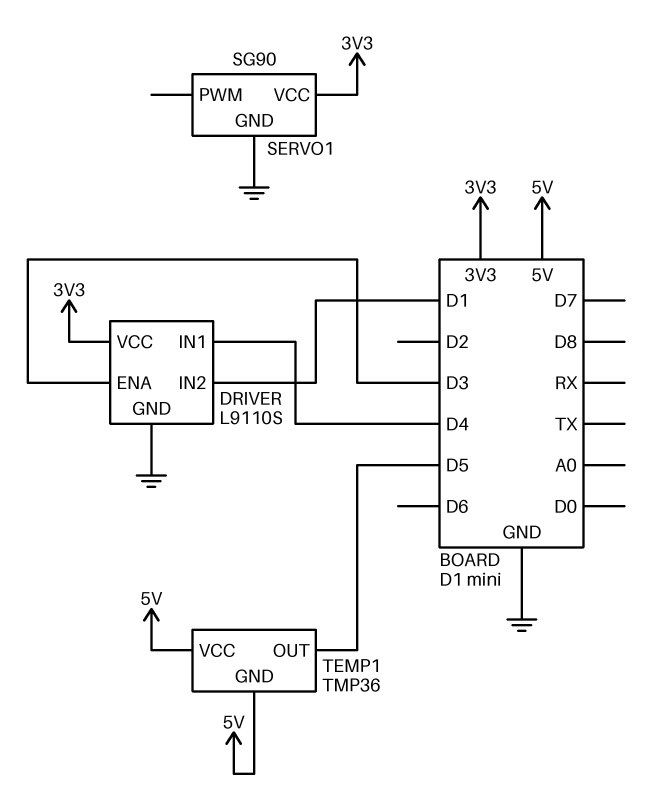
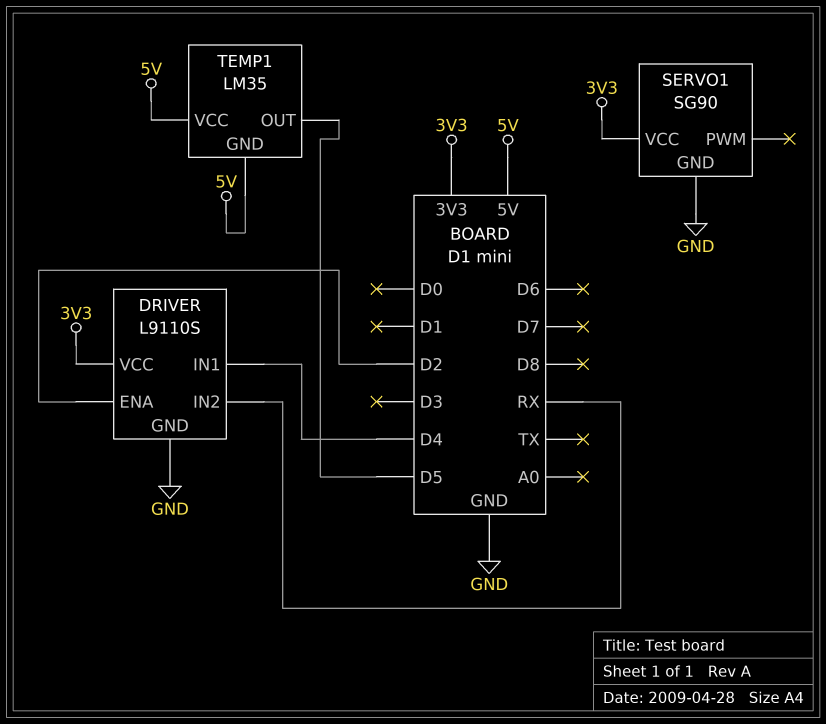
DRIVER pin ENA: D3 -> D2
DRIVER pin IN2: D1 -> RX
TEMP1: TMP36 -> LM35

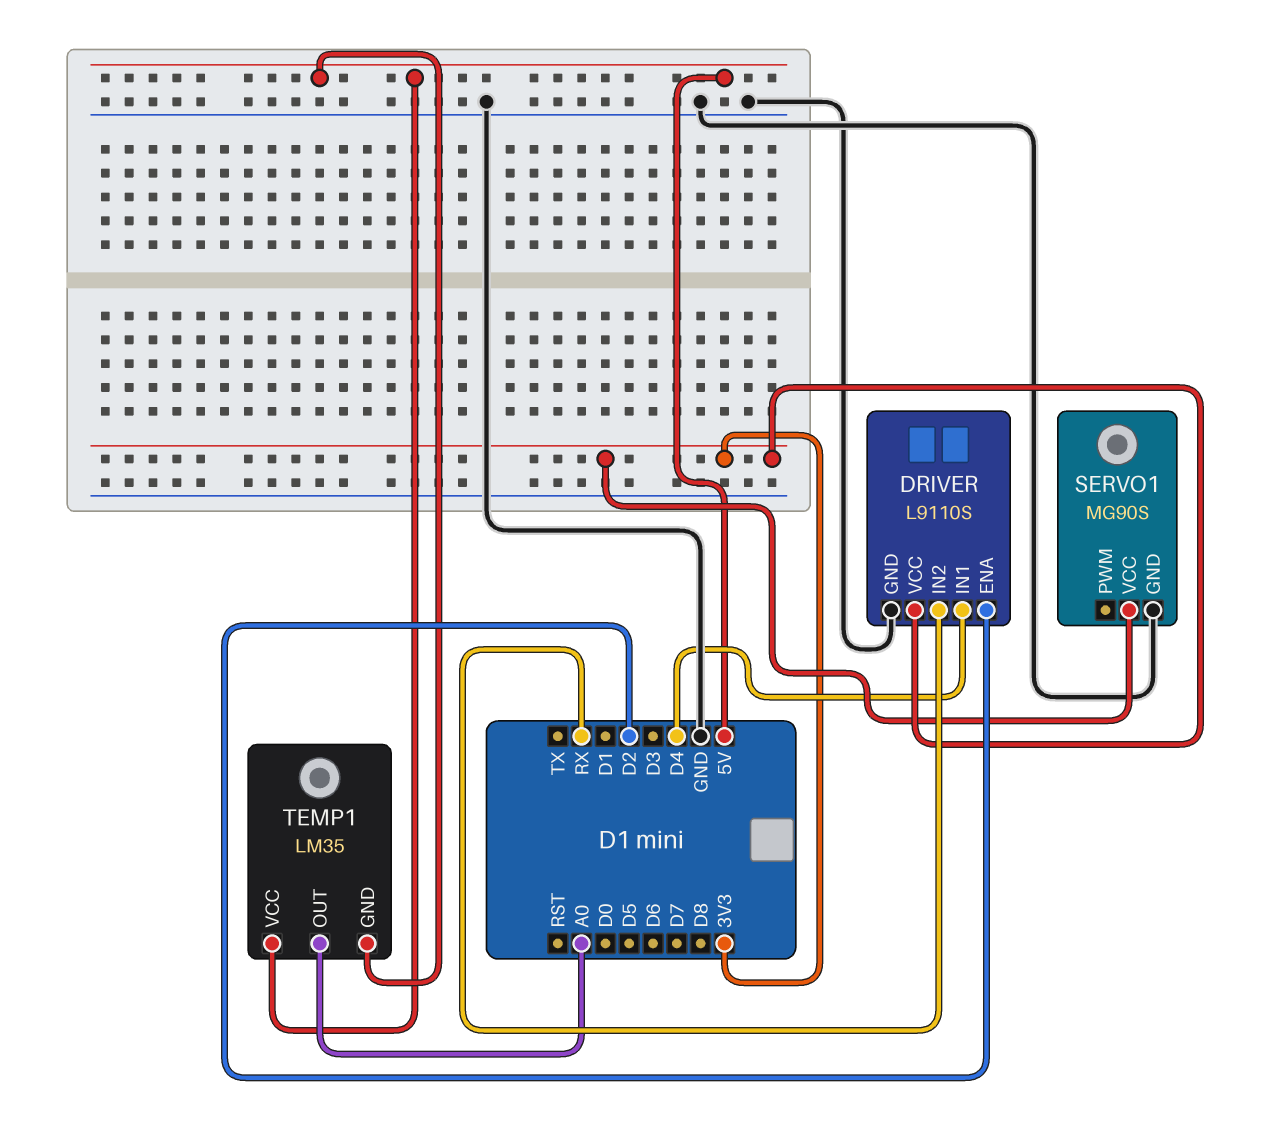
SERVO1: SG90 -> MG90S
TEMP1 pin OUT: D5 -> A0

